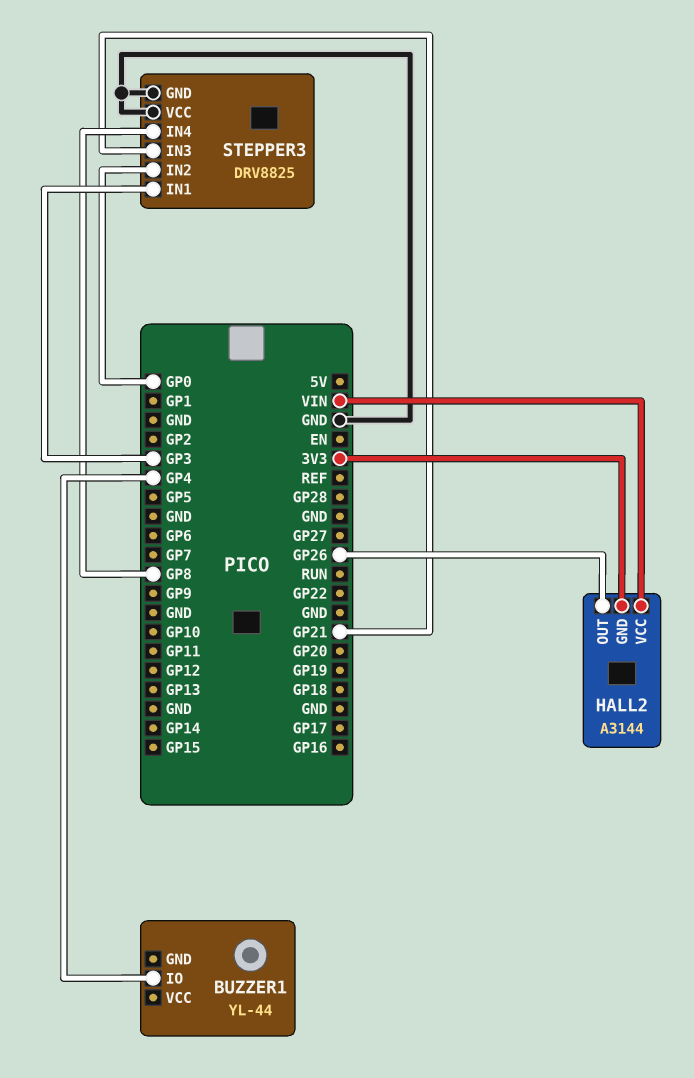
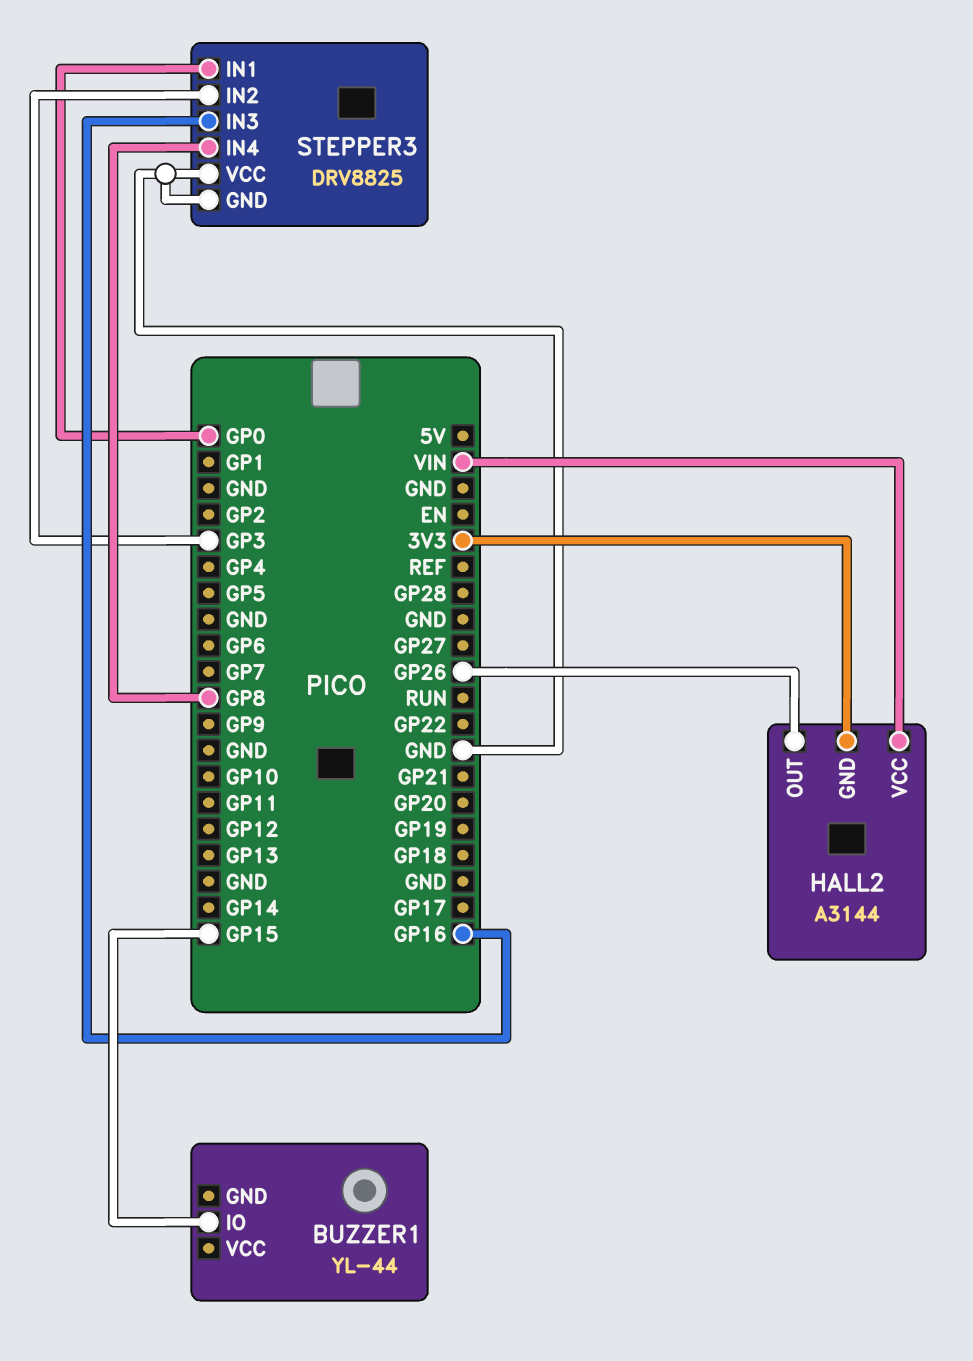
BUZZER1 pin IO: GP4 -> GP15
STEPPER3 pin IN1: GP3 -> GP0
STEPPER3 pin IN2: GP0 -> GP3
STEPPER3 pin IN3: GP21 -> GP16

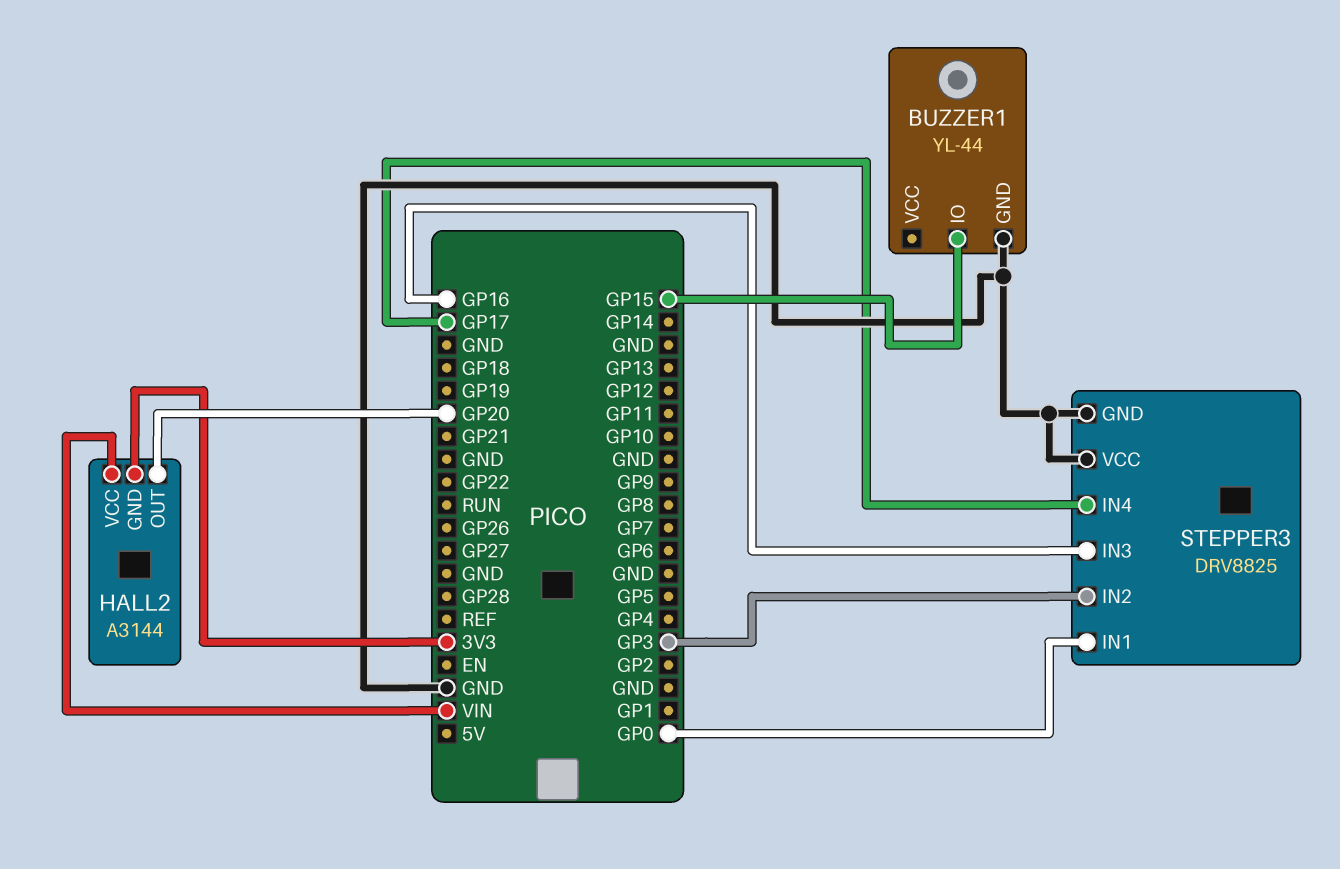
BUZZER1 pin GND: none -> GND
HALL2 pin OUT: GP26 -> GP20
STEPPER3 pin IN4: GP8 -> GP17

